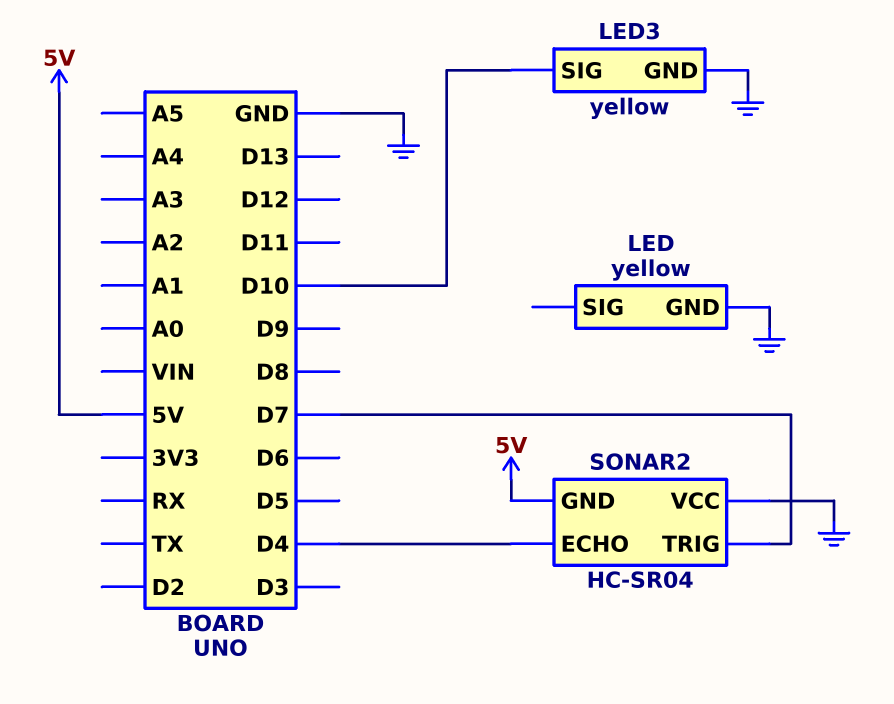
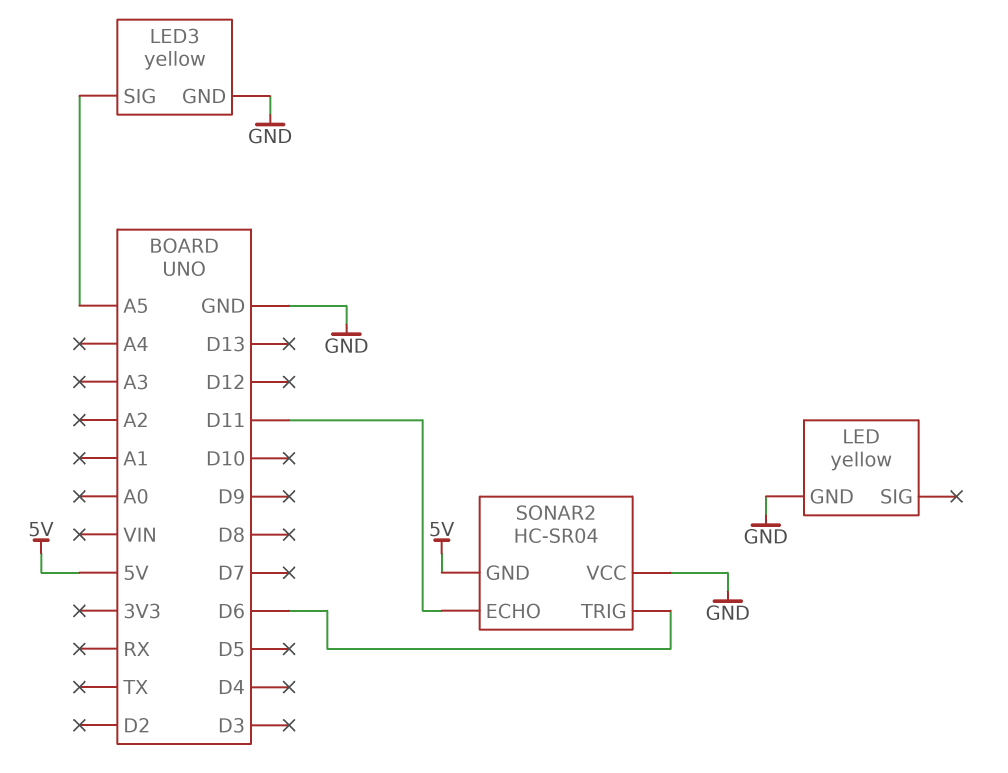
LED3 pin SIG: D10 -> A5
SONAR2 pin ECHO: D4 -> D11
SONAR2 pin TRIG: D7 -> D6

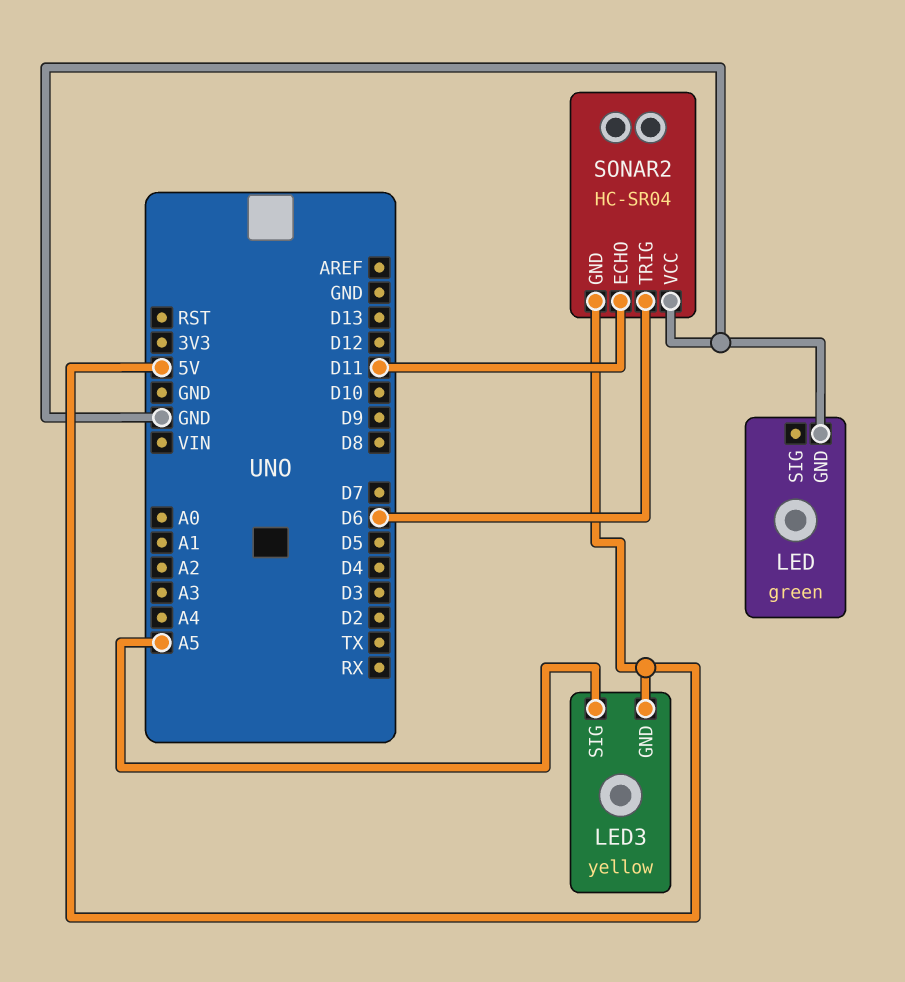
LED: yellow -> green
LED3 pin GND: GND -> 5V

